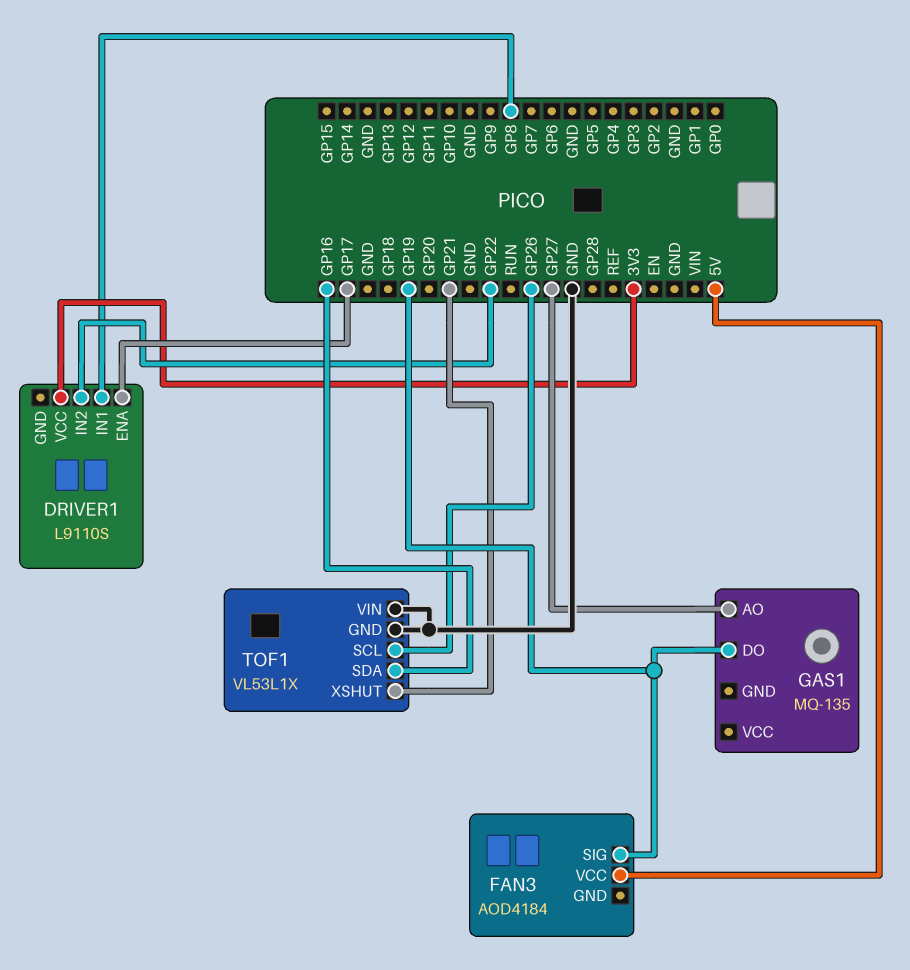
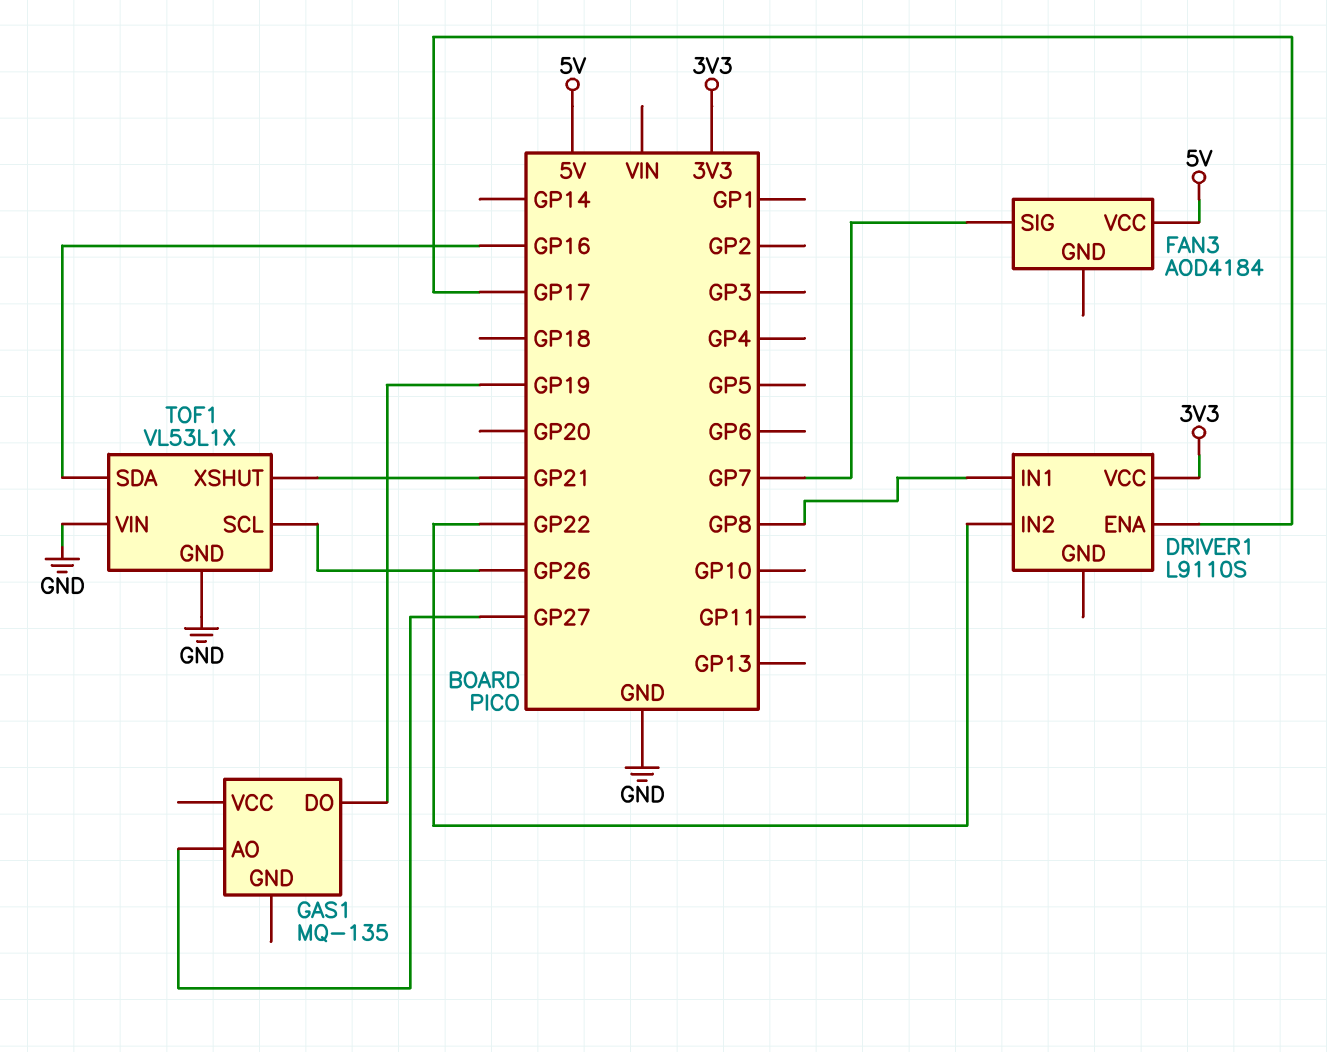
FAN3 pin SIG: GP19 -> GP7

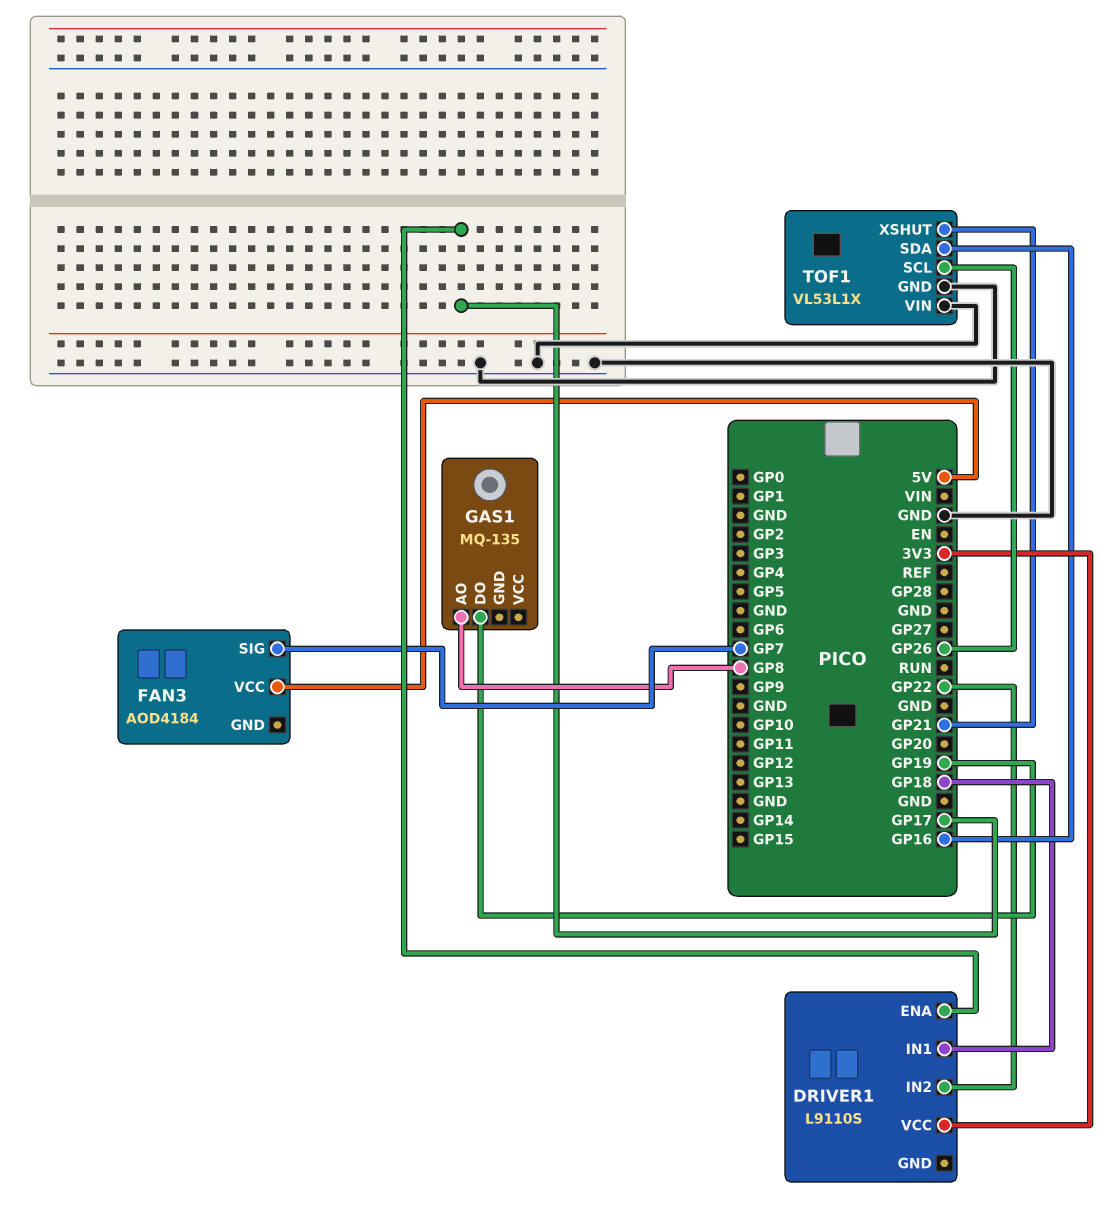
DRIVER1 pin IN1: GP8 -> GP18
GAS1 pin AO: GP27 -> GP8

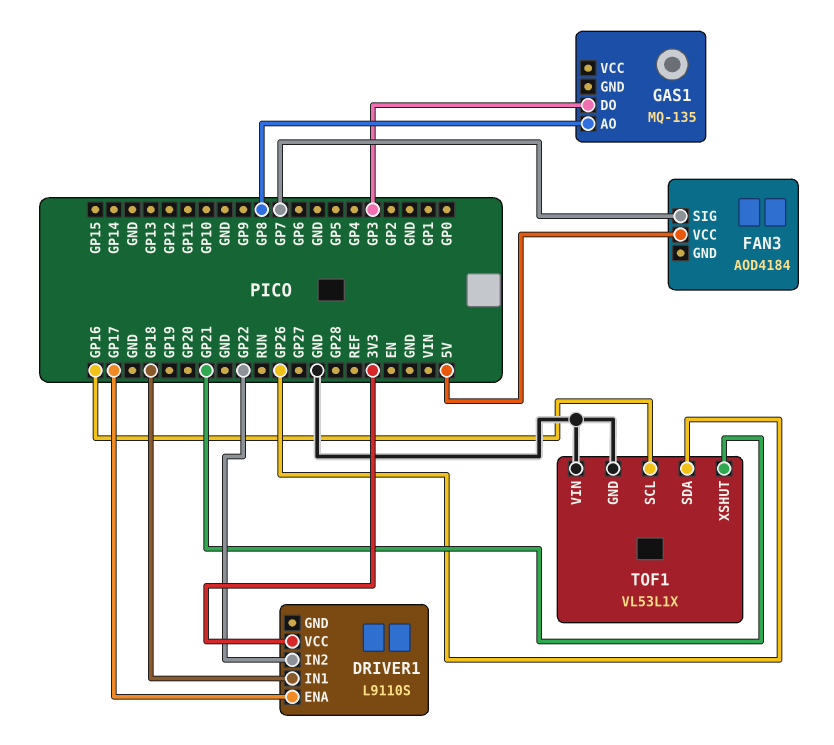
GAS1 pin DO: GP19 -> GP3
TOF1 pin SCL: GP26 -> GP16
TOF1 pin SDA: GP16 -> GP26

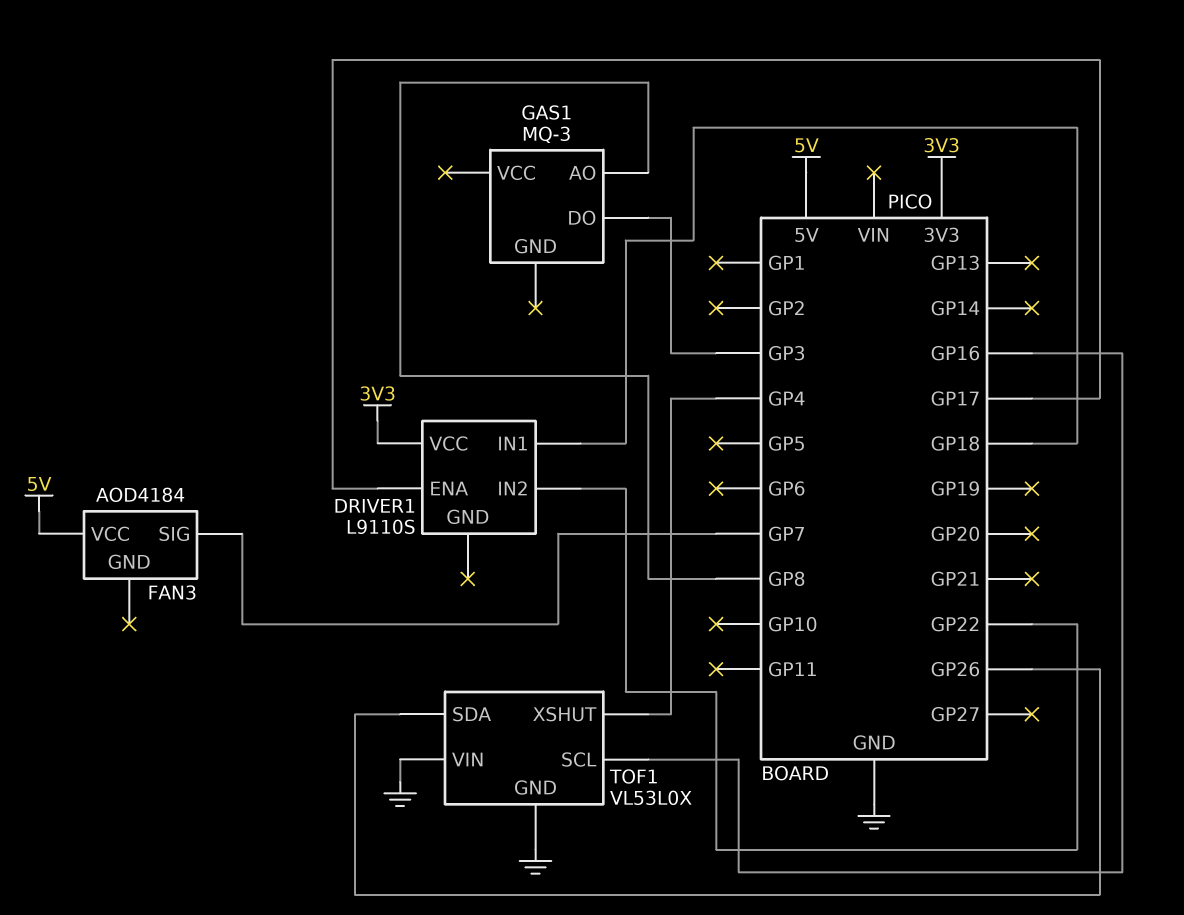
GAS1: MQ-135 -> MQ-3
TOF1: VL53L1X -> VL53L0X
TOF1 pin XSHUT: GP21 -> GP4

